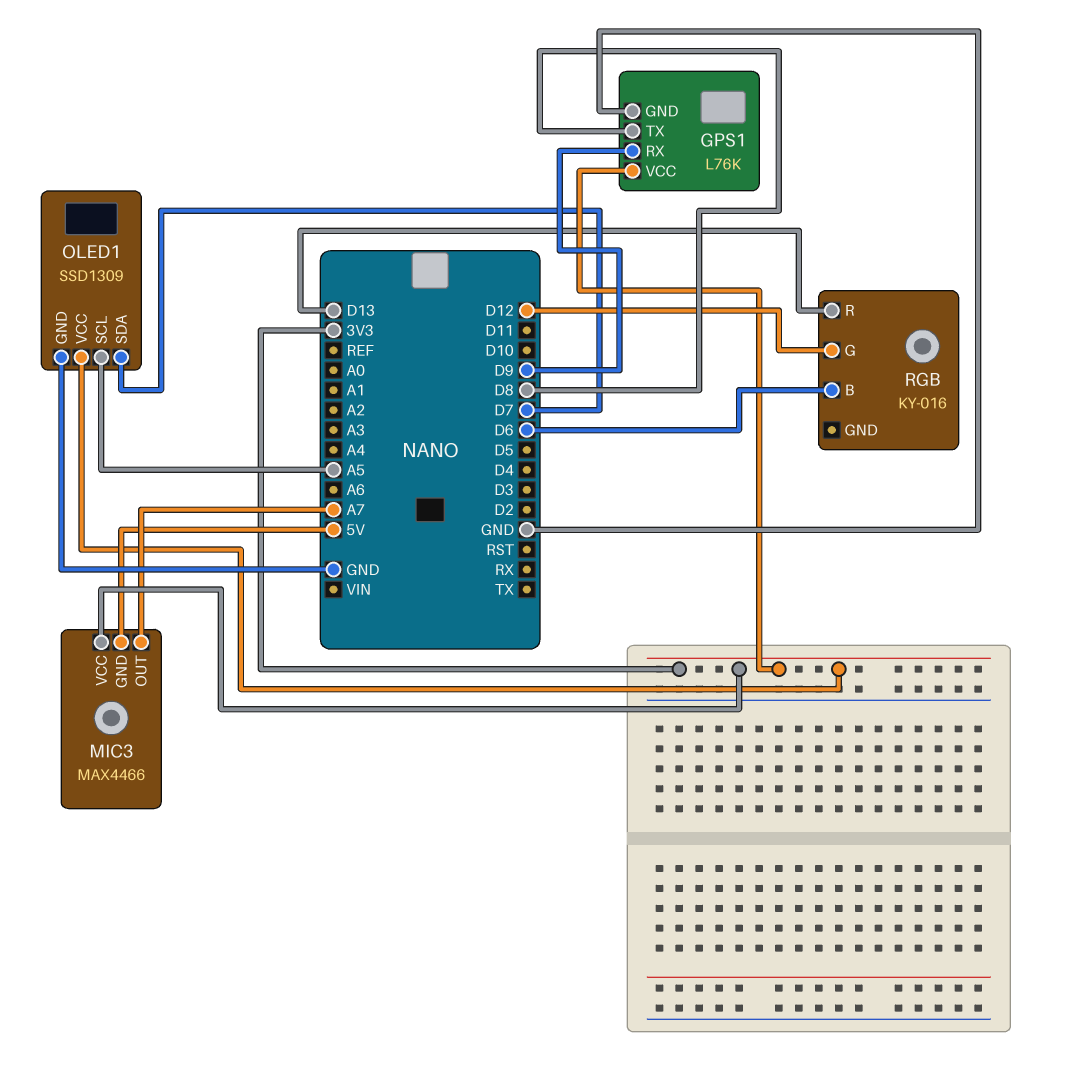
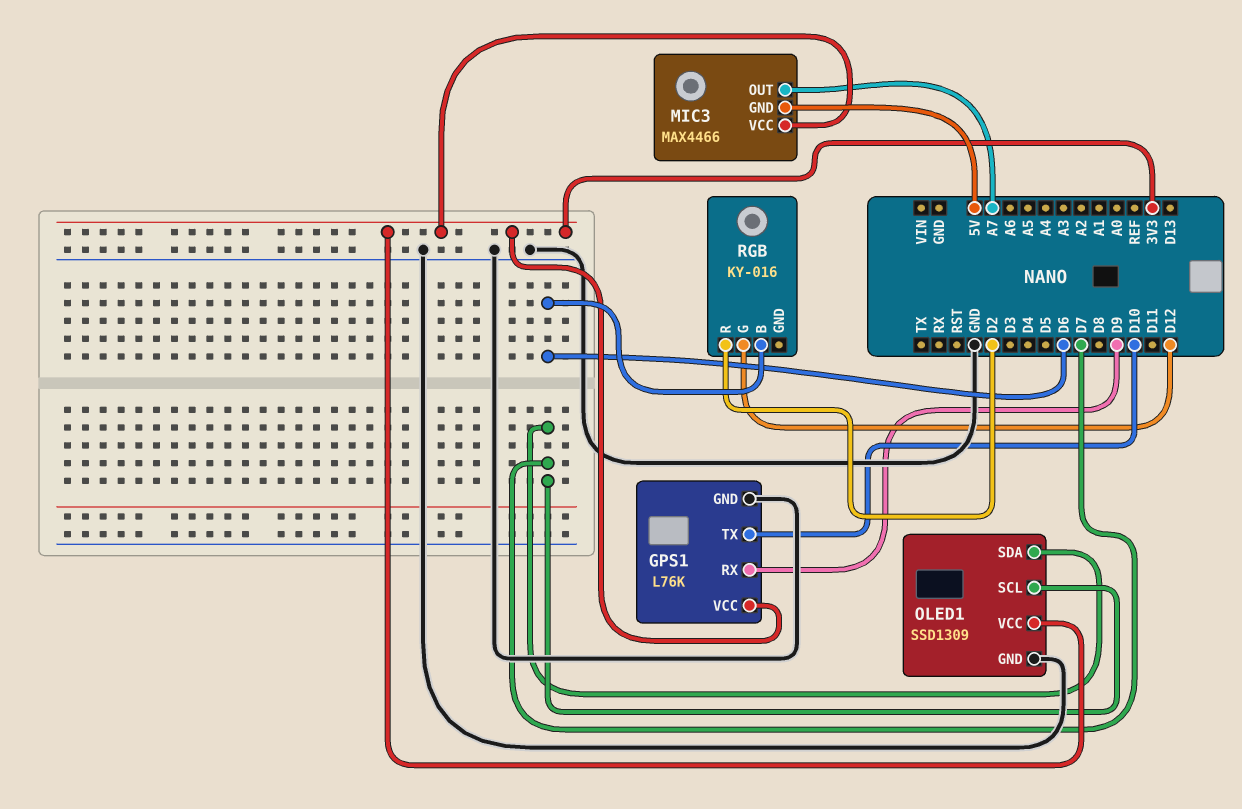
GPS1 pin TX: D8 -> D10
OLED1 pin SCL: A5 -> D7
RGB pin R: D13 -> D2

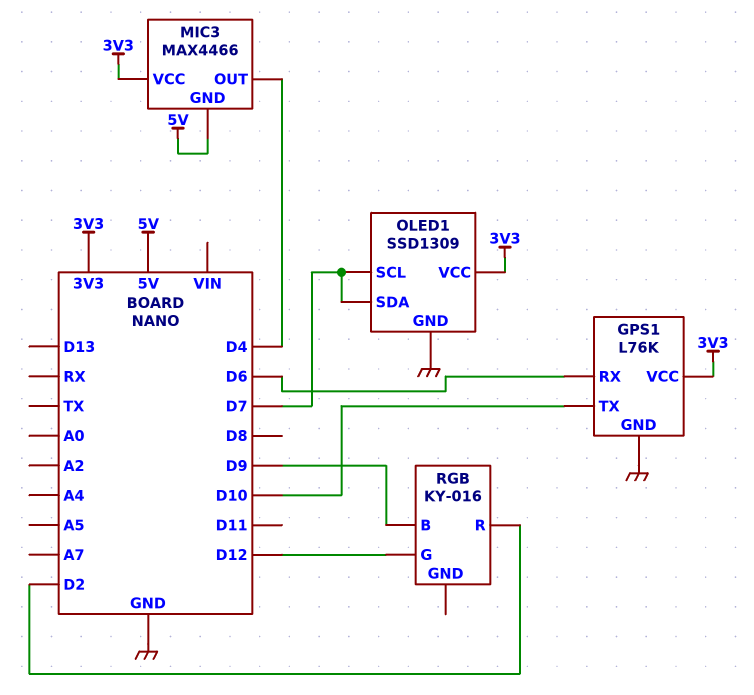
GPS1 pin RX: D9 -> D6
MIC3 pin OUT: A7 -> D4
RGB pin B: D6 -> D9

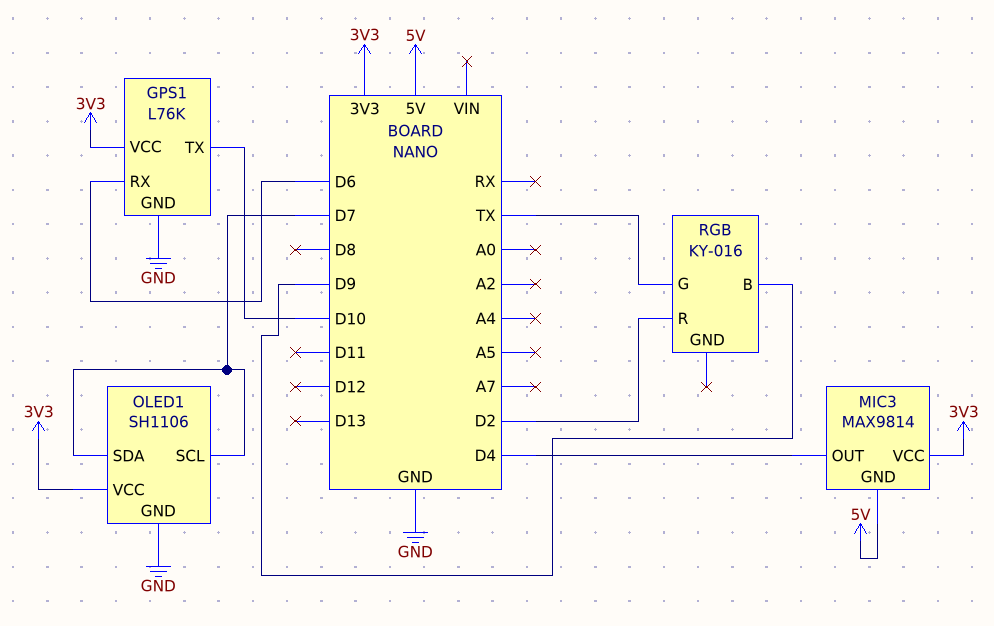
MIC3: MAX4466 -> MAX9814
OLED1: SSD1309 -> SH1106
RGB pin G: D12 -> TX

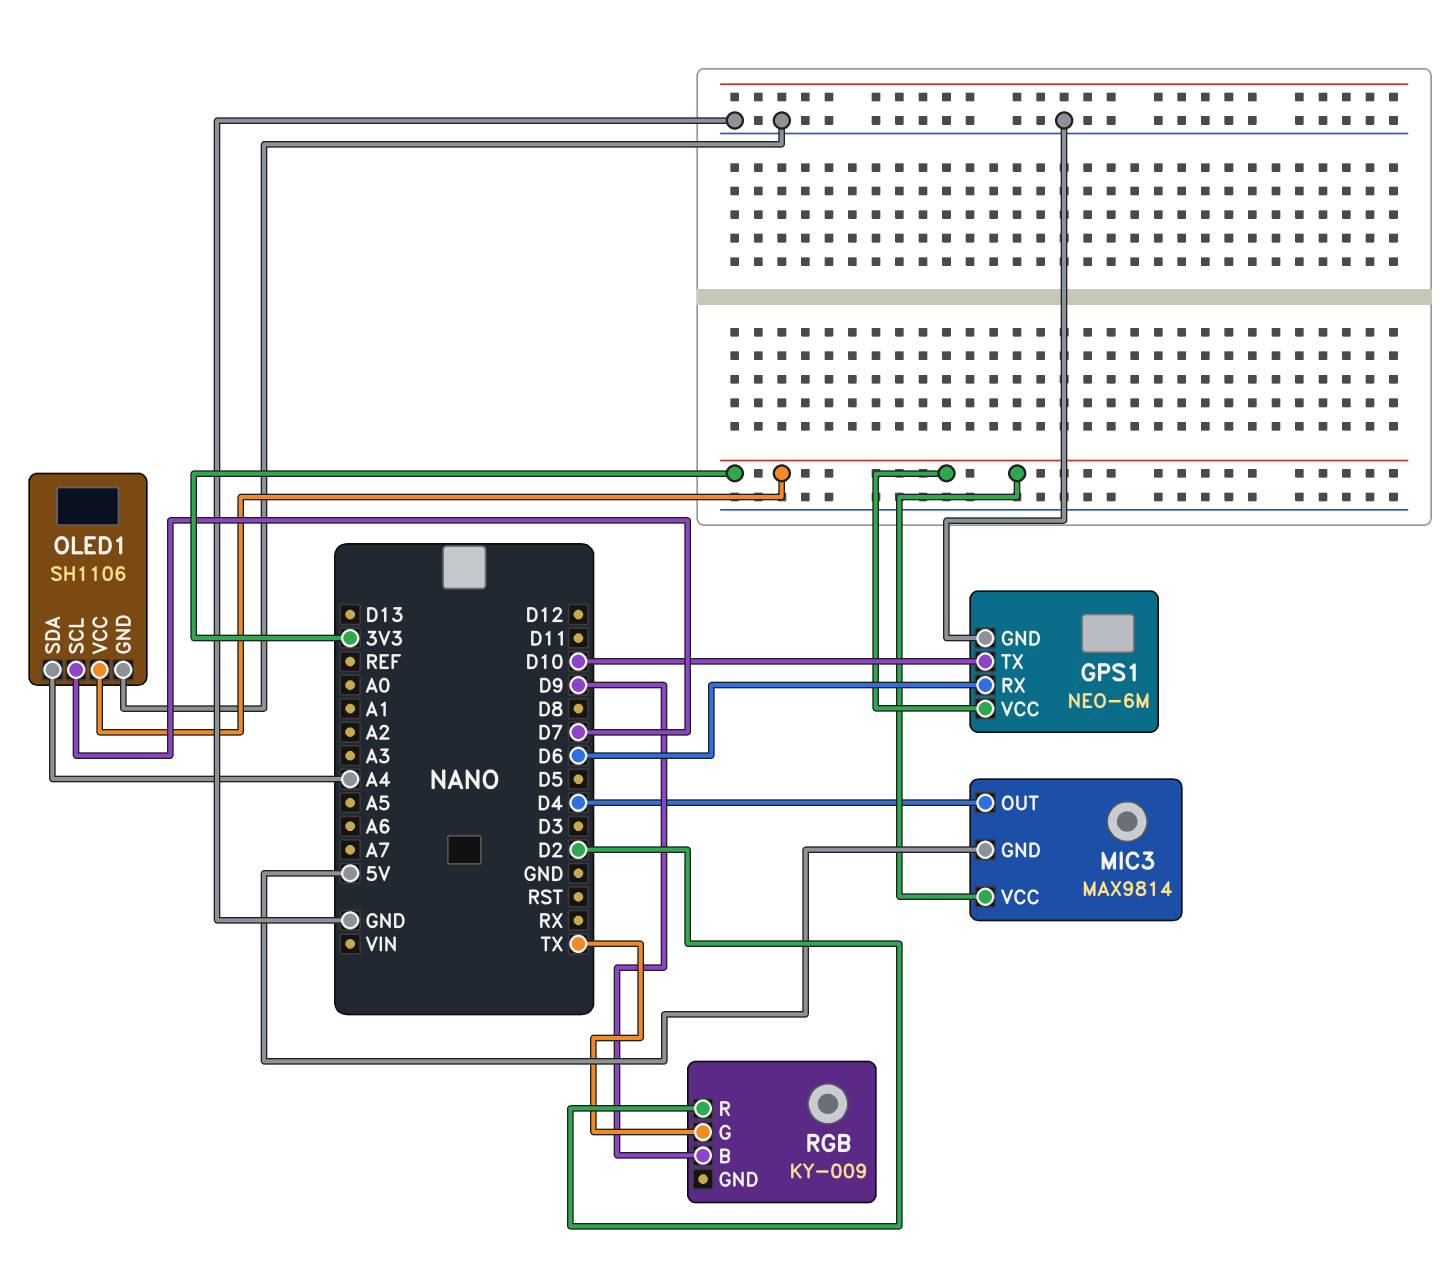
GPS1: L76K -> NEO-6M
OLED1 pin SDA: D7 -> A4
RGB: KY-016 -> KY-009

